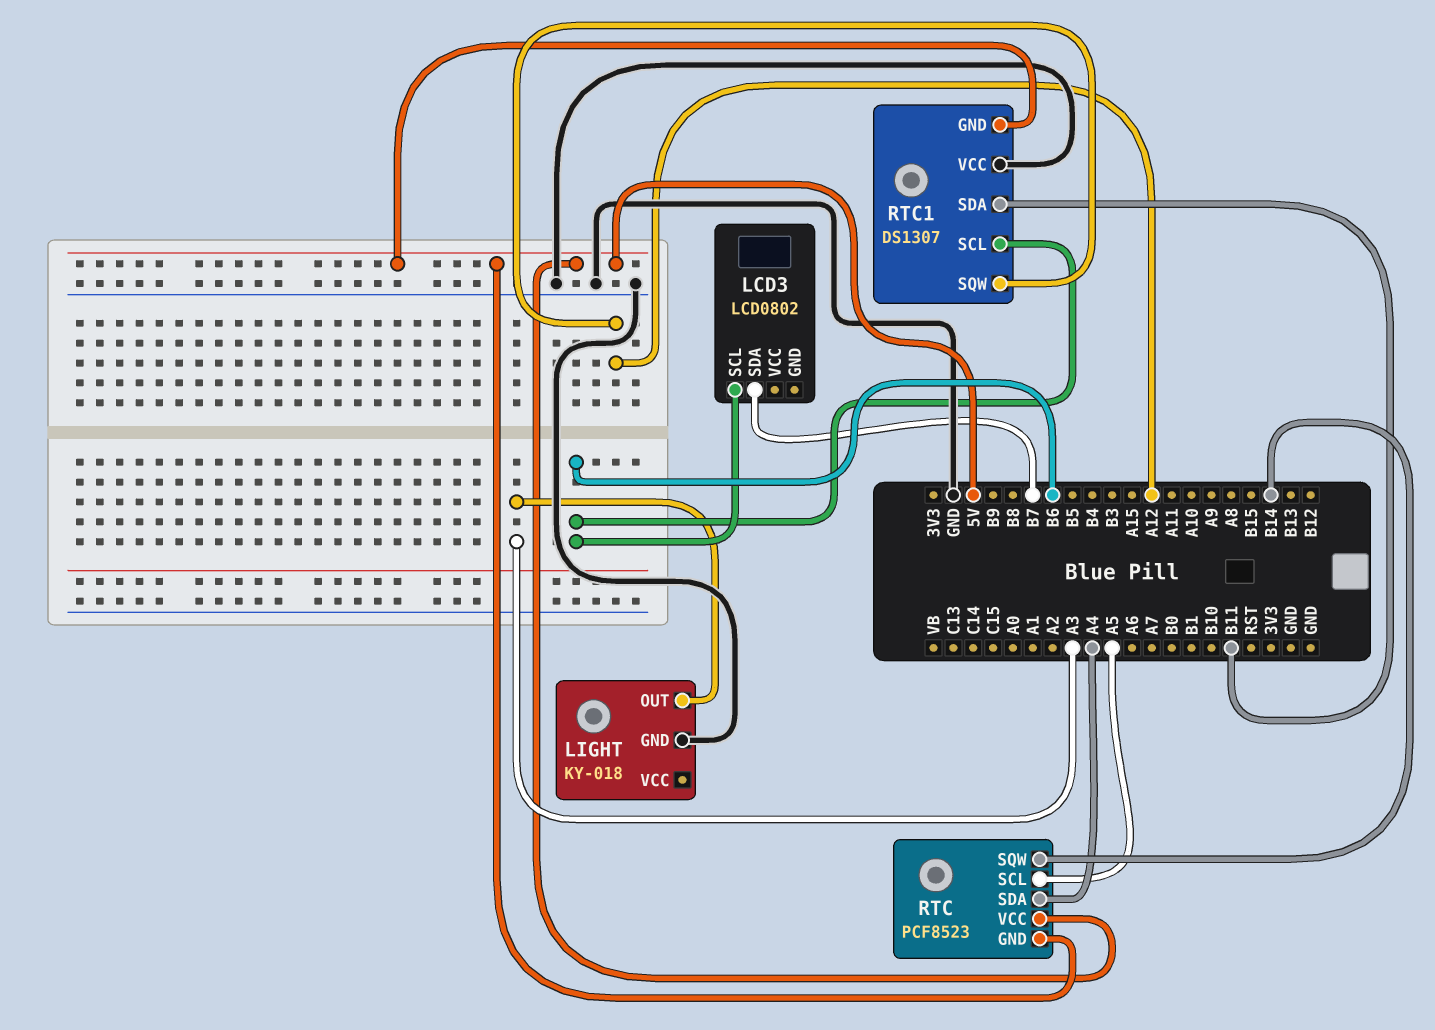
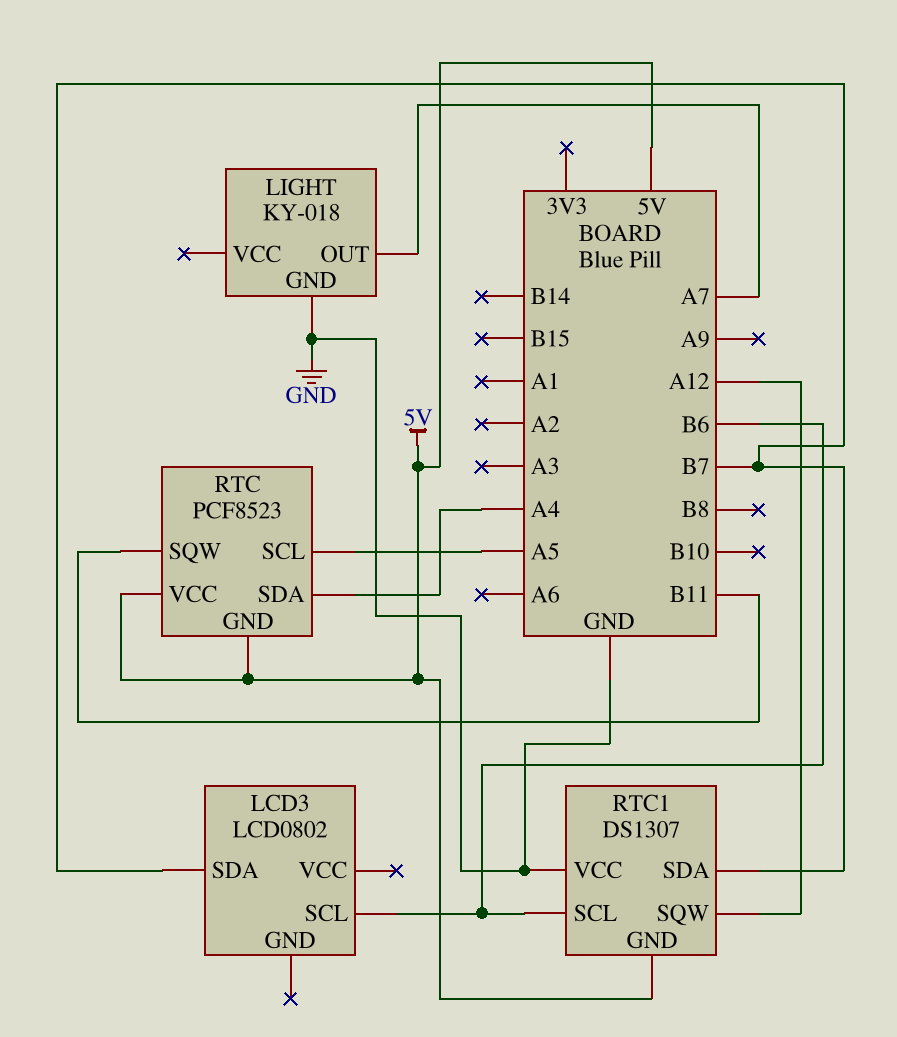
LIGHT pin OUT: A3 -> A7
RTC pin SQW: B14 -> B11
RTC1 pin SDA: B11 -> B7

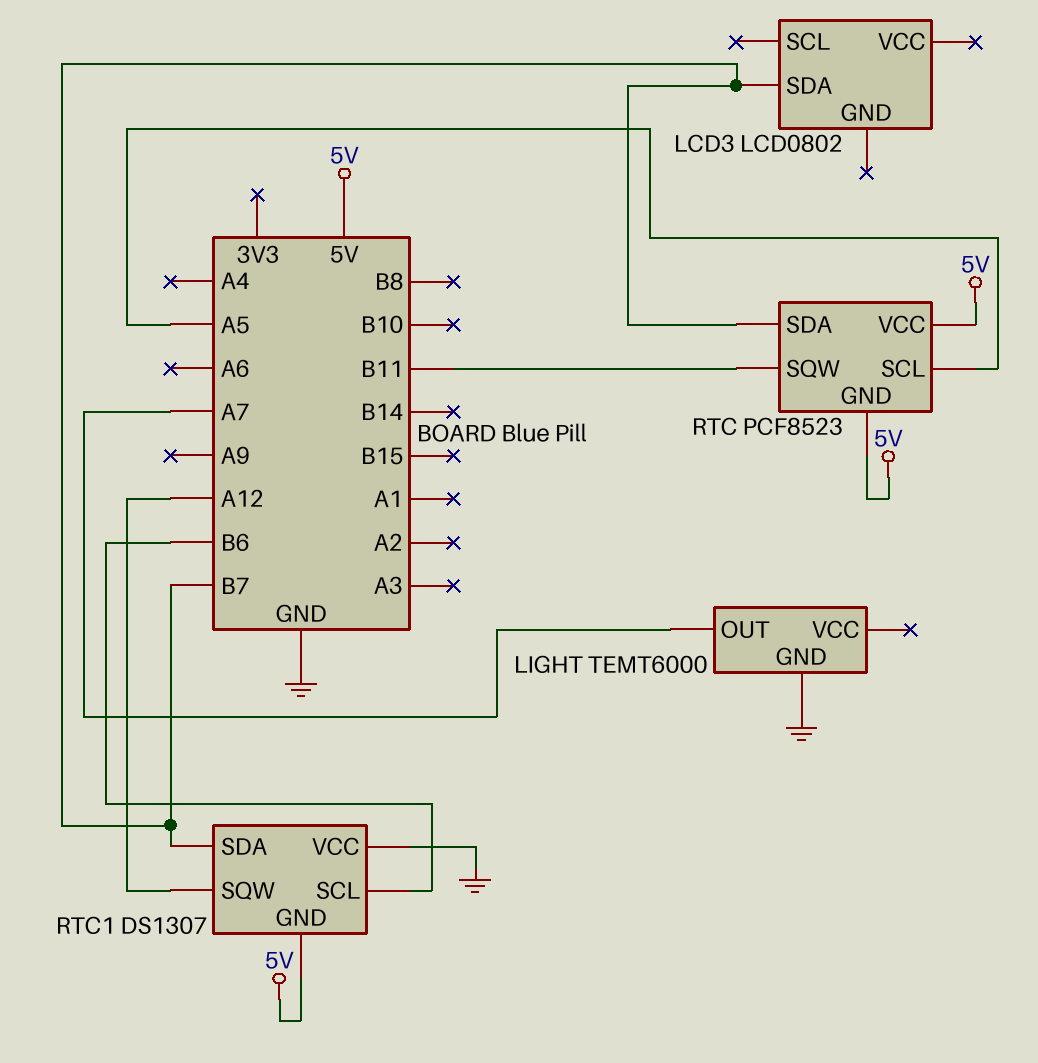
LCD3 pin SCL: B6 -> none
LIGHT: KY-018 -> TEMT6000
RTC pin SDA: A4 -> B7

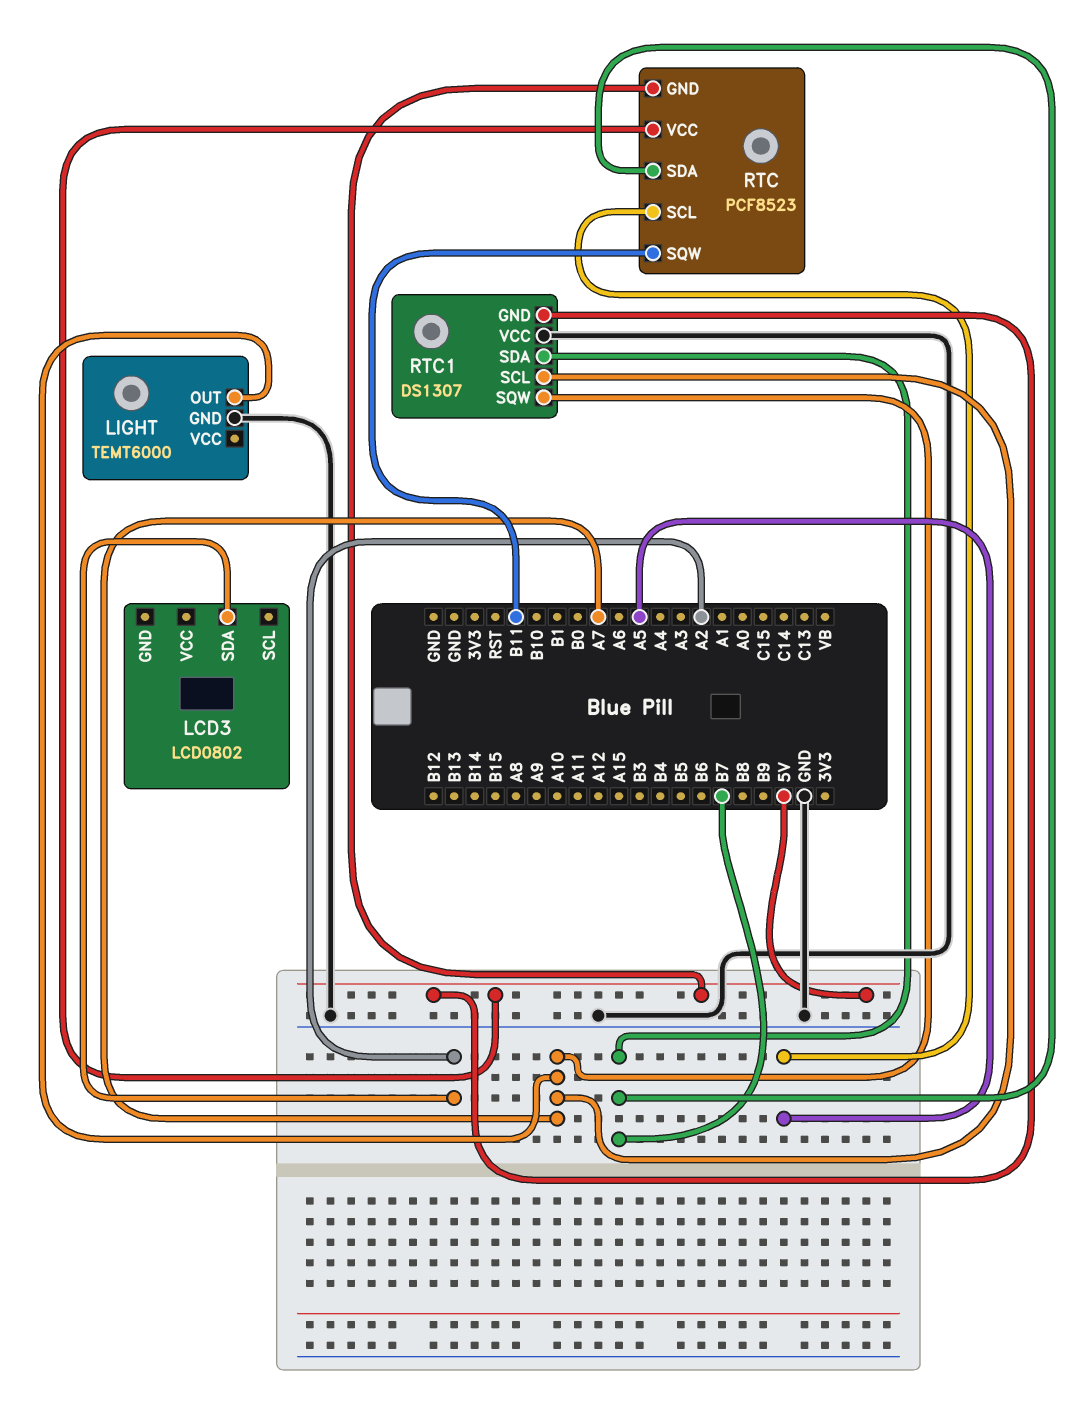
LCD3 pin SDA: B7 -> A2
RTC1 pin SCL: B6 -> A7
RTC1 pin SQW: A12 -> A7

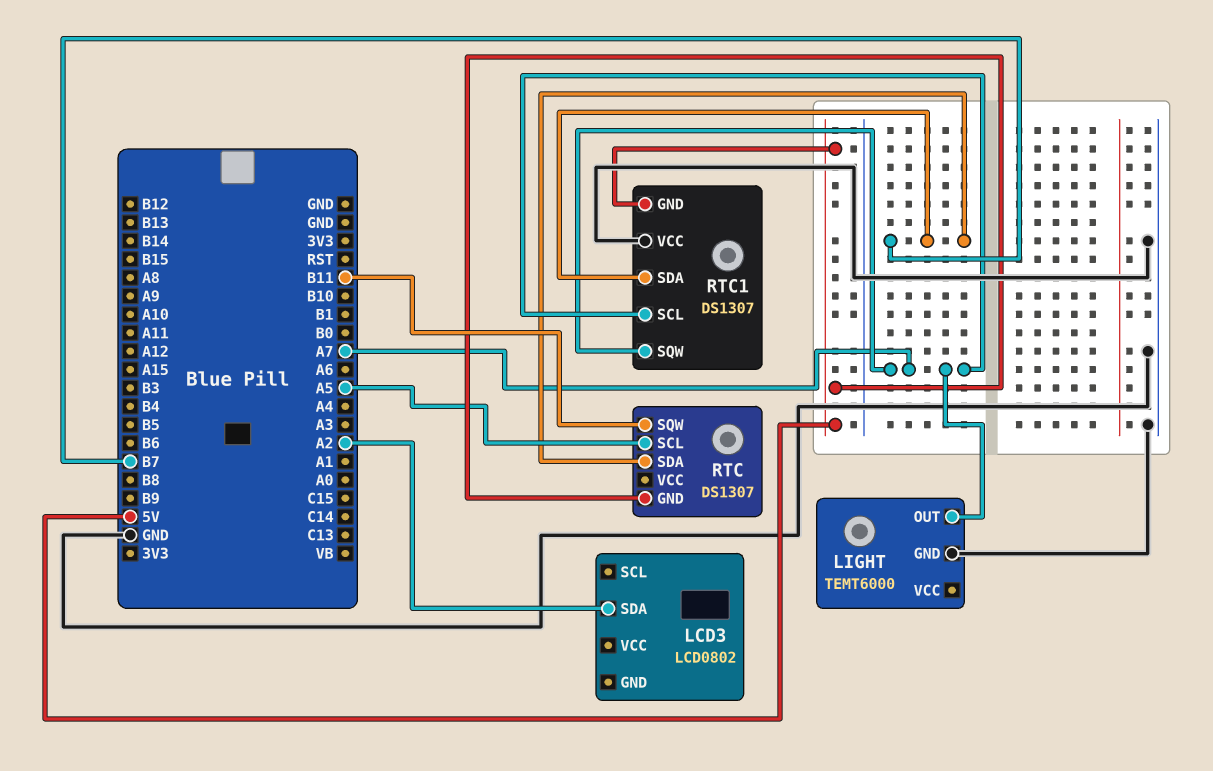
RTC: PCF8523 -> DS1307
RTC pin VCC: 5V -> none

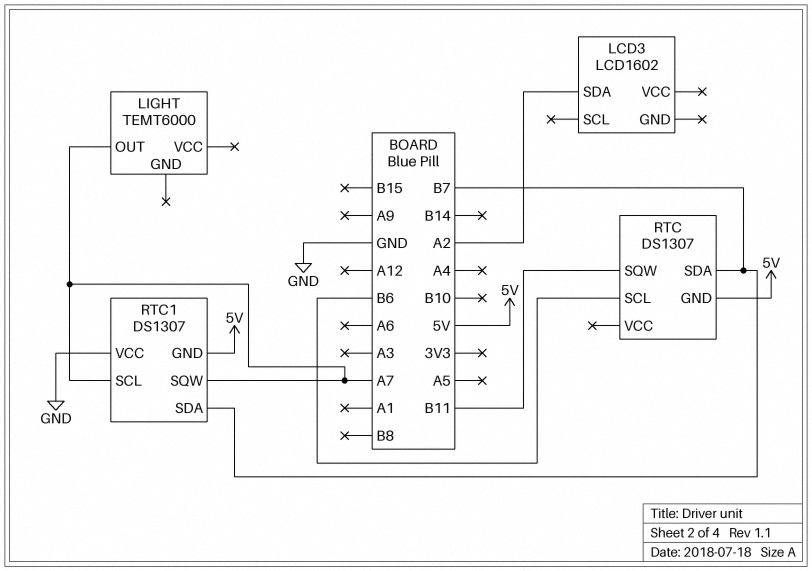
LCD3: LCD0802 -> LCD1602
LIGHT pin GND: GND -> none
RTC pin SCL: A5 -> B6

